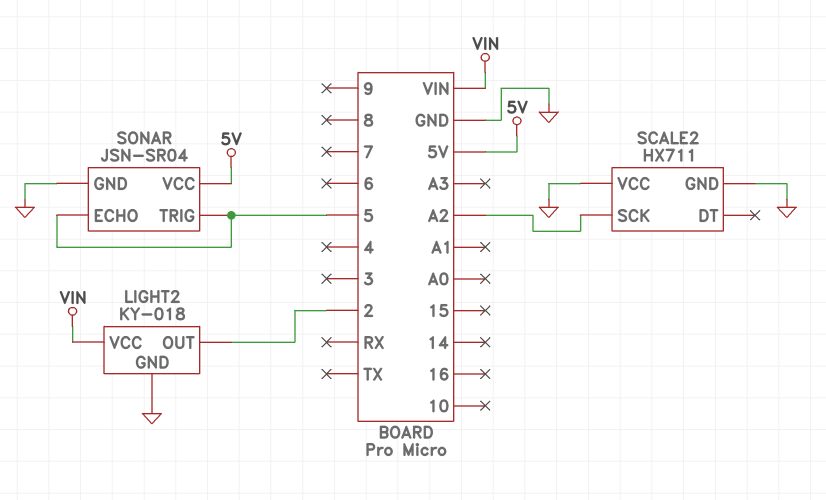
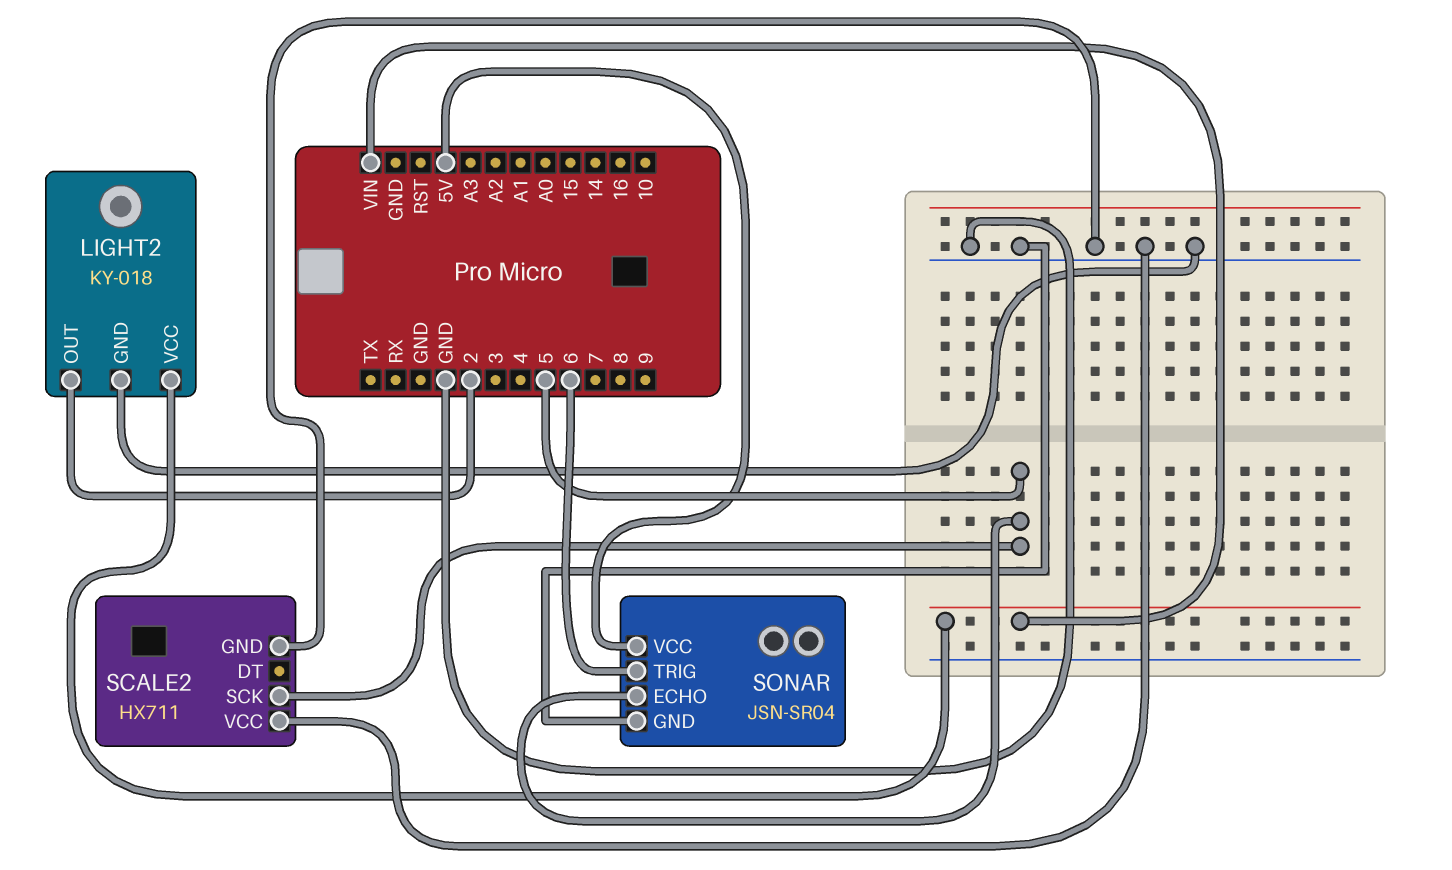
SCALE2 pin SCK: A2 -> 5
SONAR pin TRIG: 5 -> 6

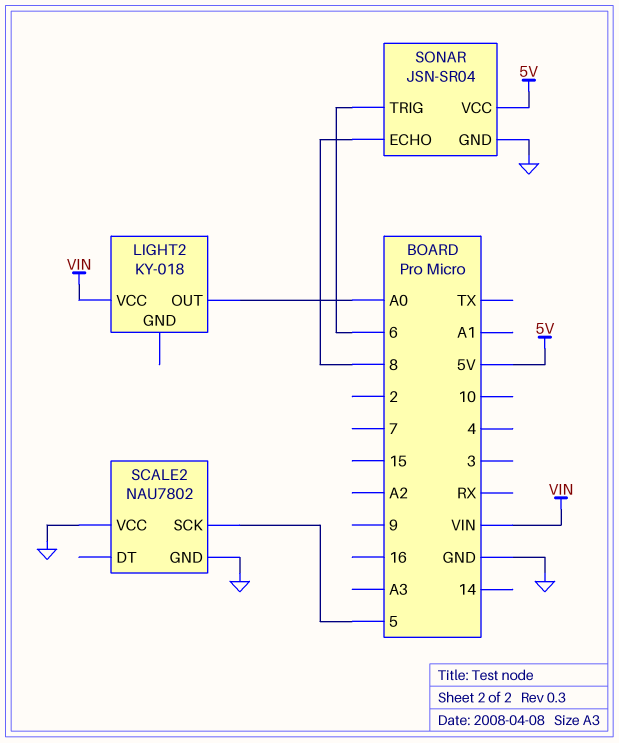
LIGHT2 pin GND: GND -> none
LIGHT2 pin OUT: 2 -> A0
SCALE2: HX711 -> NAU7802
SONAR pin ECHO: 5 -> 8

